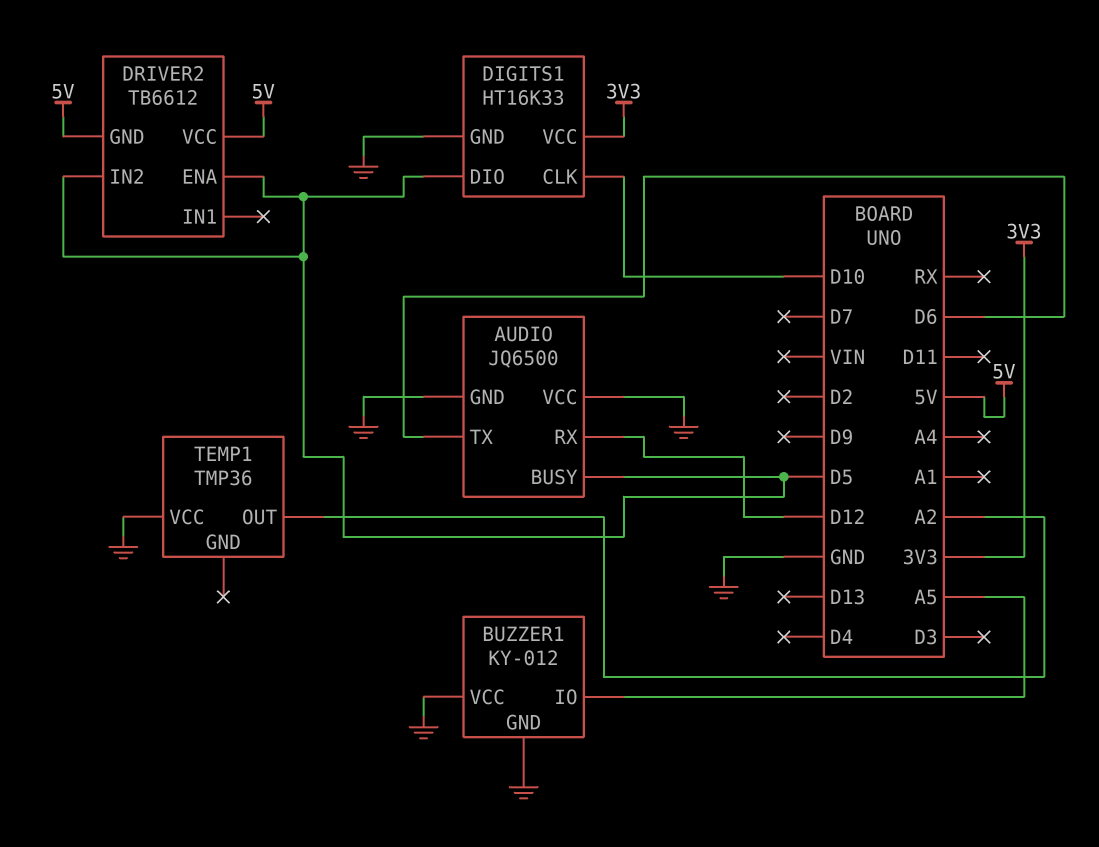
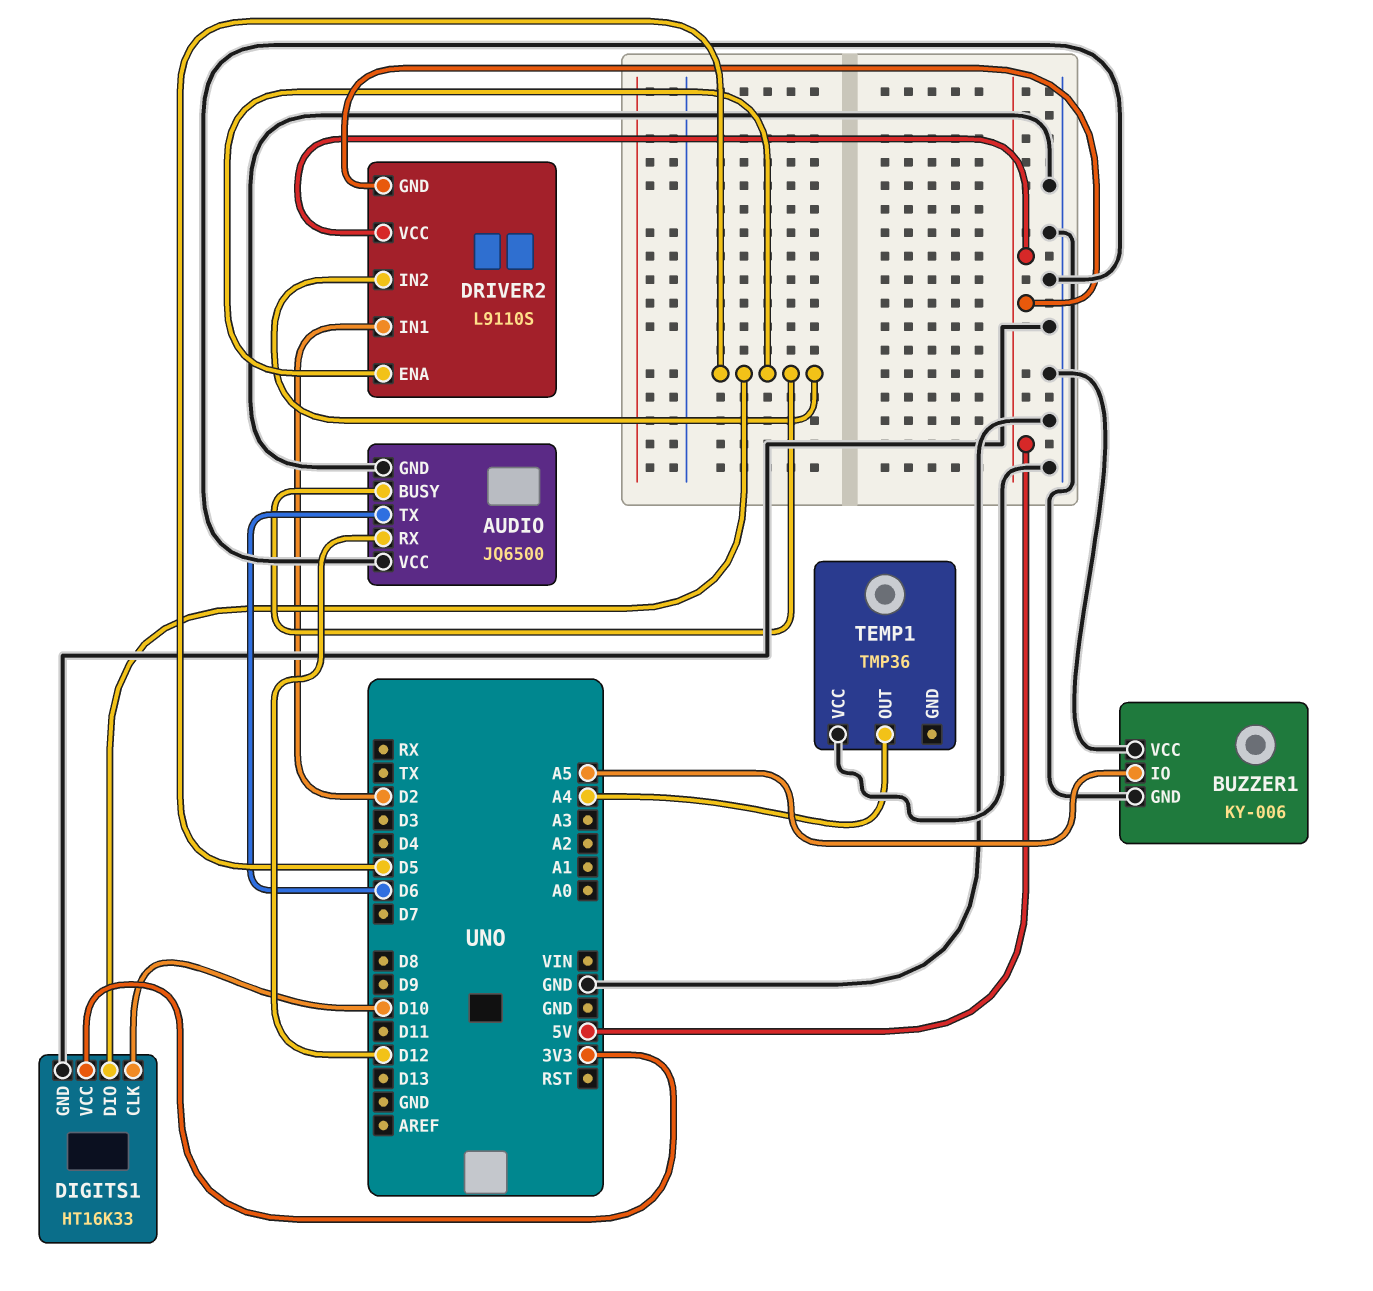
BUZZER1: KY-012 -> KY-006
DRIVER2: TB6612 -> L9110S
DRIVER2 pin IN1: none -> D2
TEMP1 pin OUT: A2 -> A4

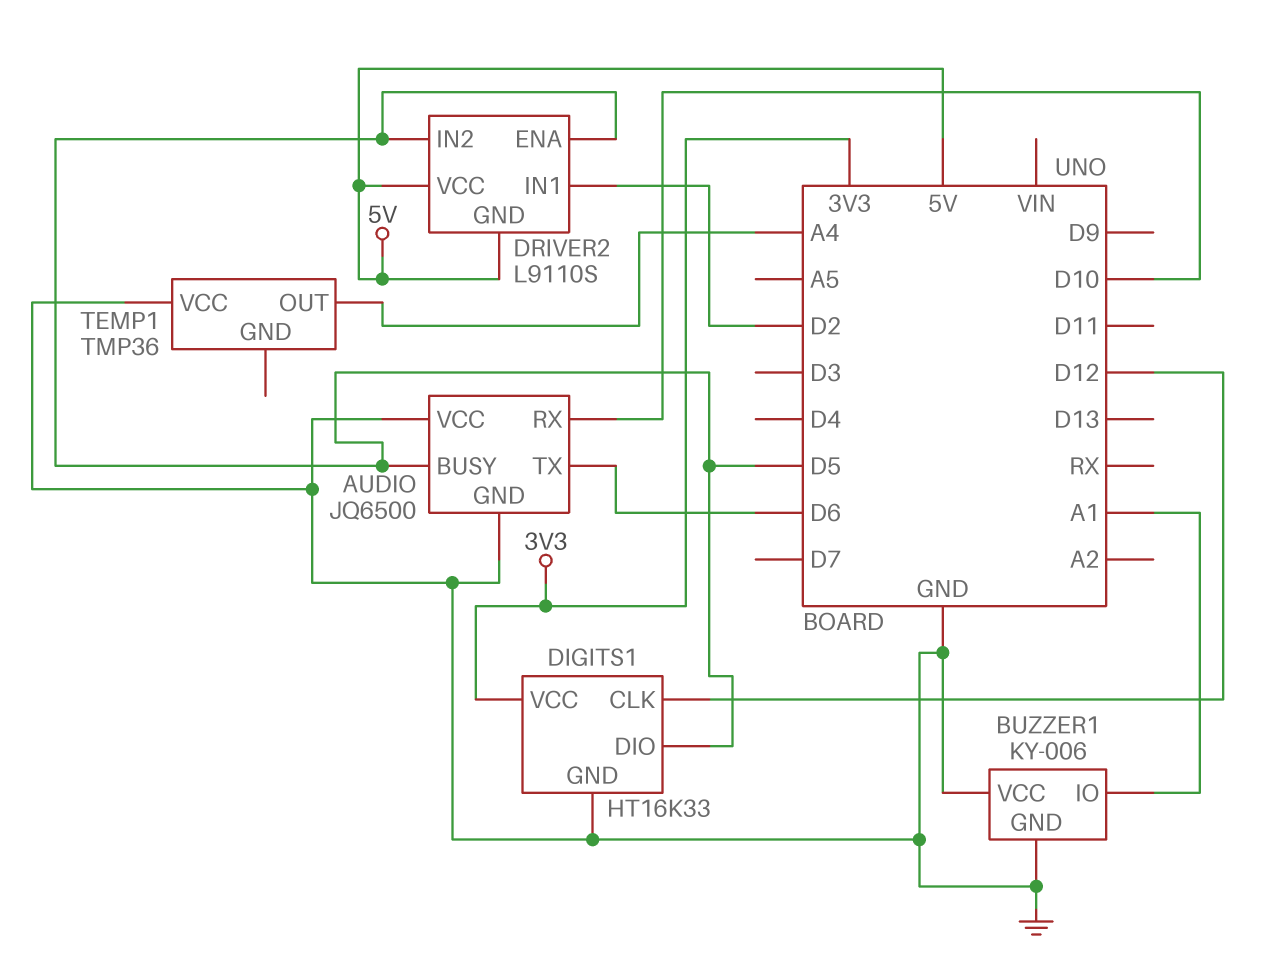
AUDIO pin RX: D12 -> D10
BUZZER1 pin IO: A5 -> A1
DIGITS1 pin CLK: D10 -> D12

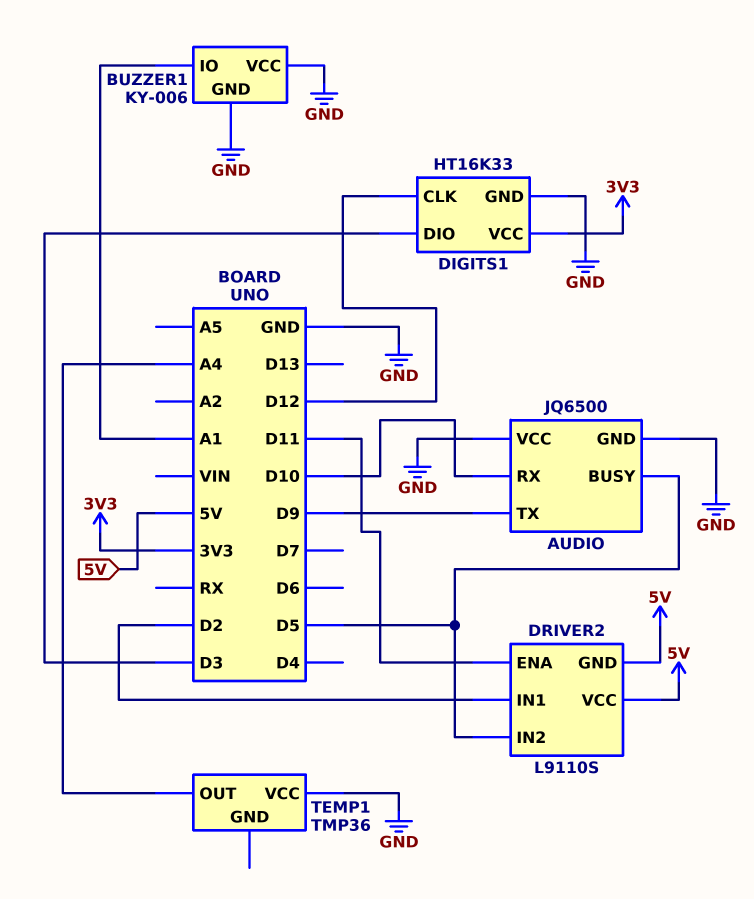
AUDIO pin TX: D6 -> D9
DIGITS1 pin DIO: D5 -> D3
DRIVER2 pin ENA: D5 -> D11

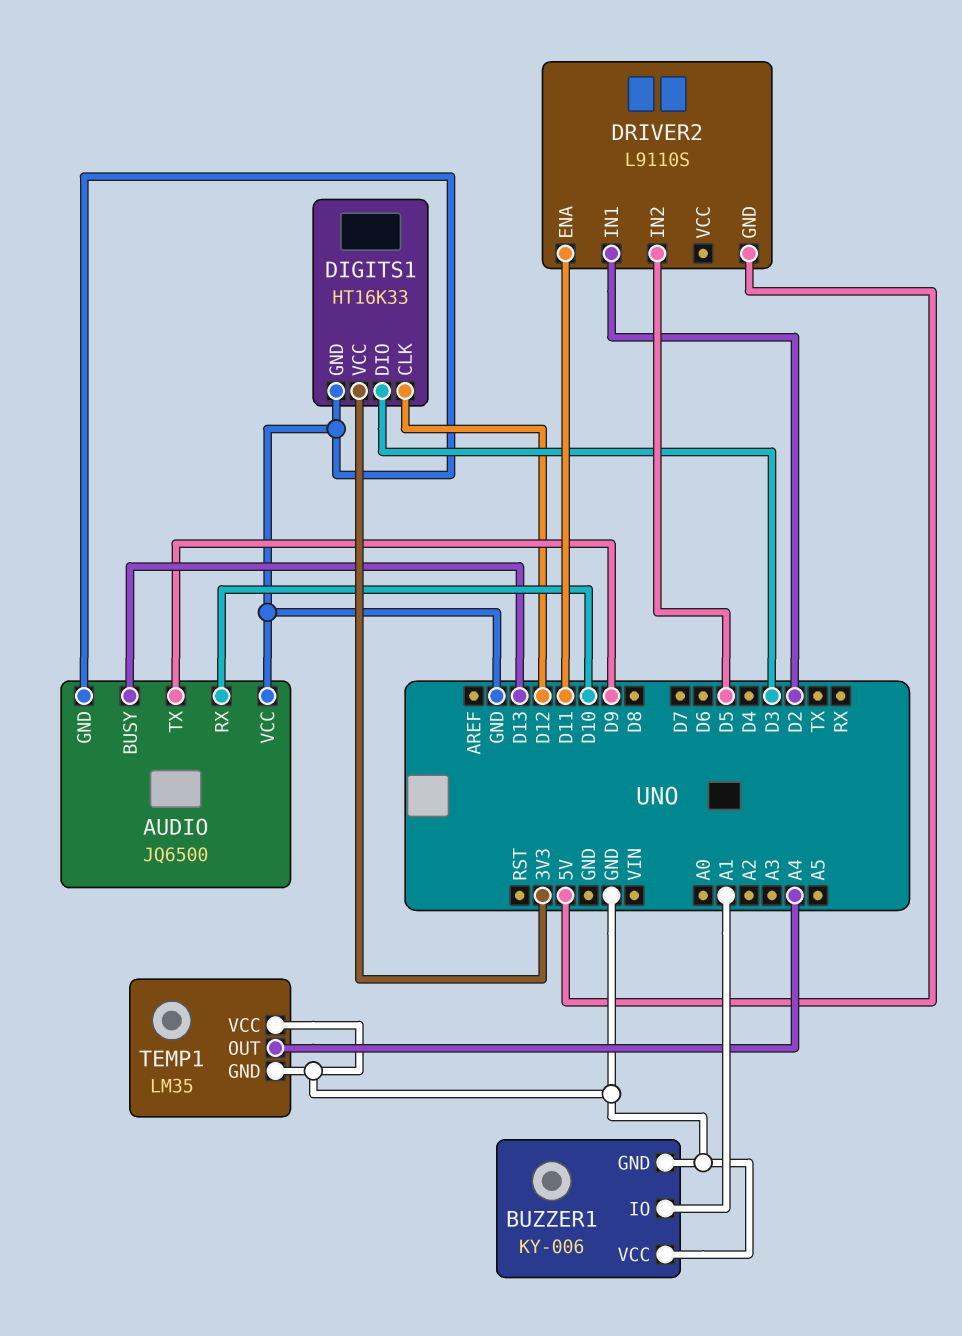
AUDIO pin BUSY: D5 -> D13
DRIVER2 pin VCC: 5V -> none
TEMP1: TMP36 -> LM35
TEMP1 pin GND: none -> GND

